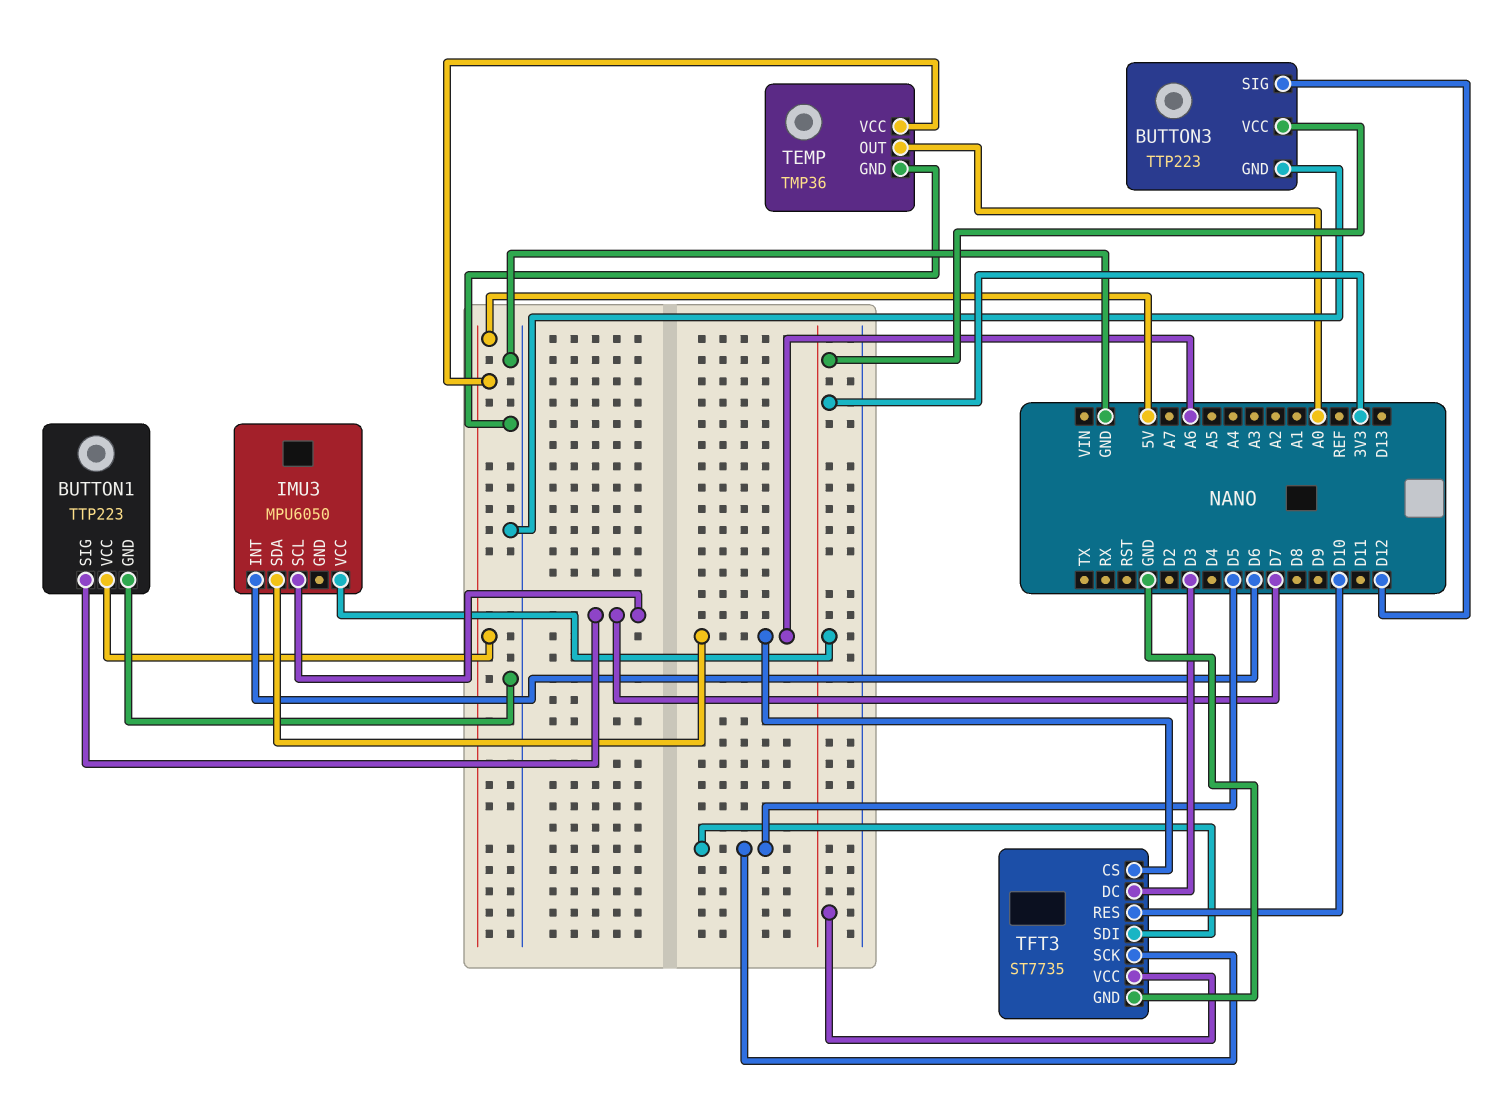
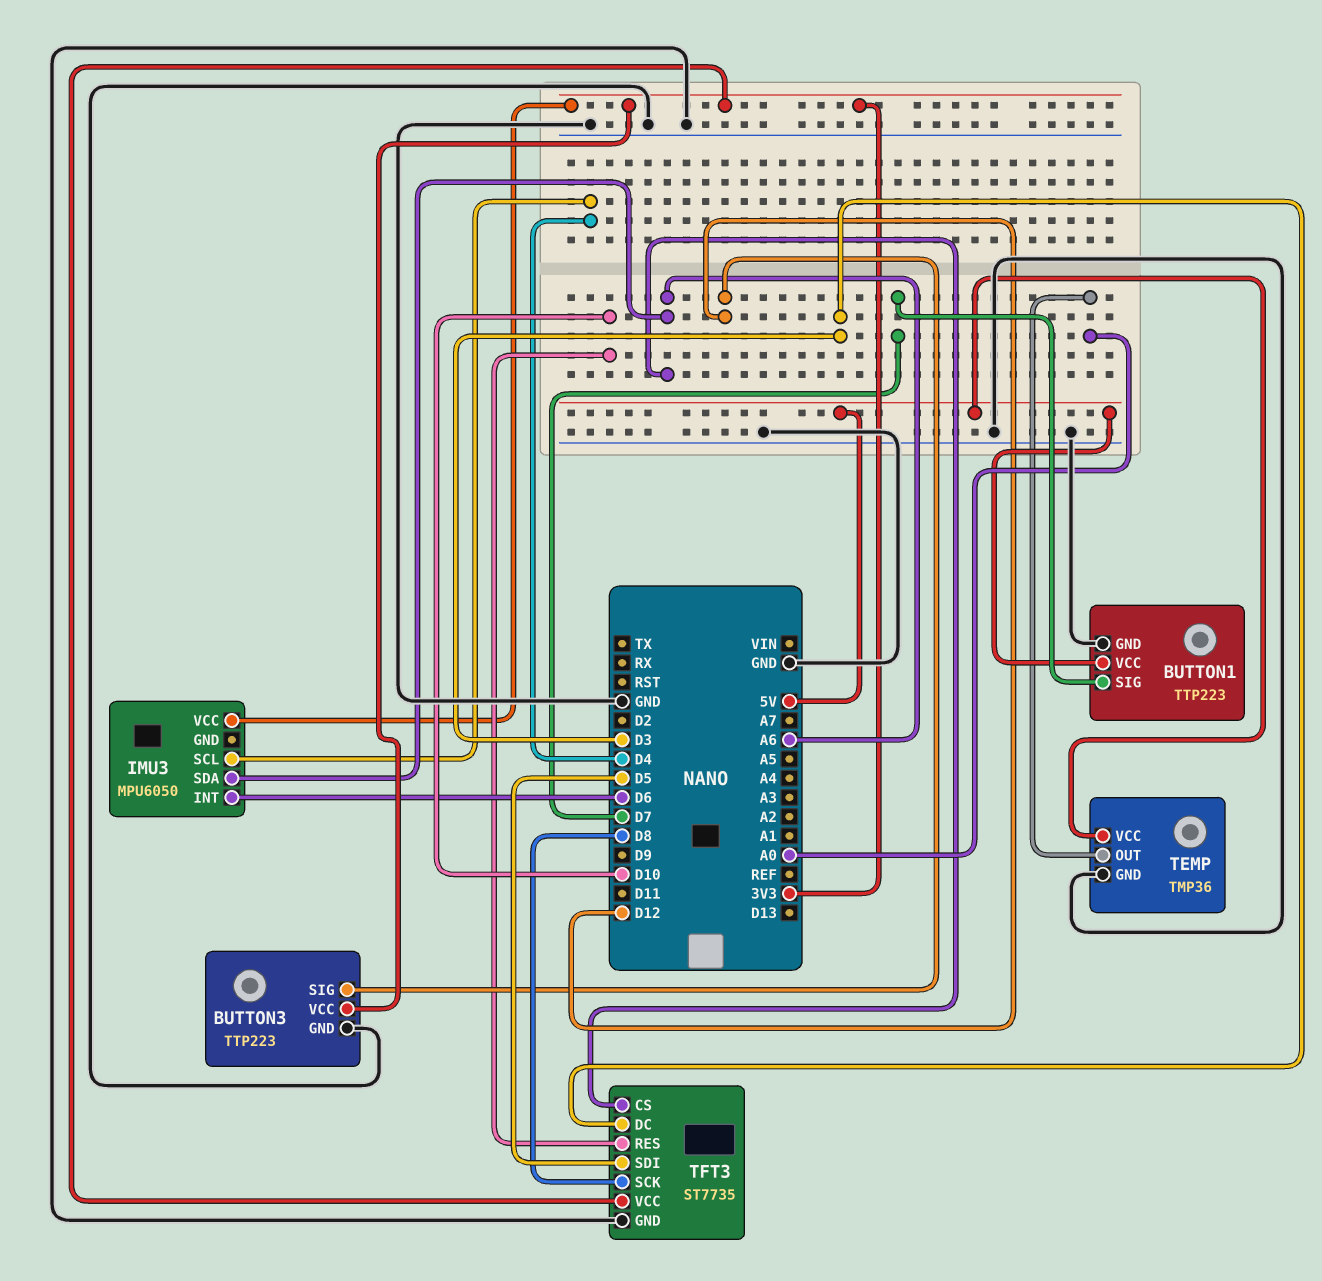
IMU3 pin SCL: D7 -> D4
TFT3 pin SCK: D5 -> D8

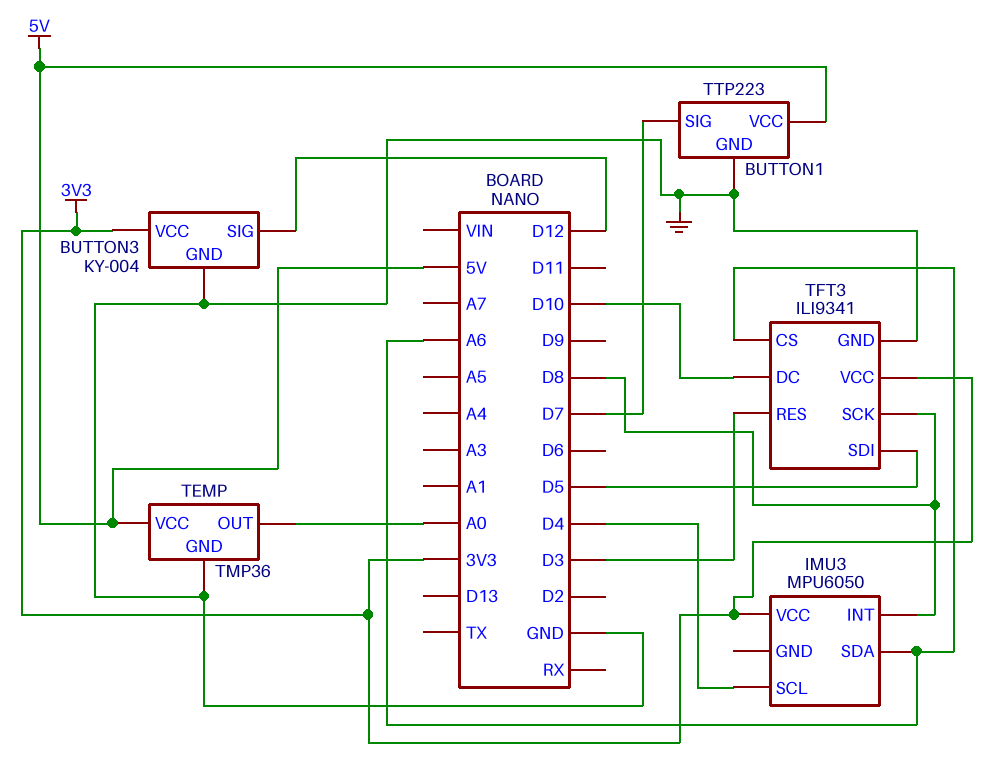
BUTTON3: TTP223 -> KY-004
IMU3 pin INT: D6 -> D8
TFT3: ST7735 -> ILI9341
TFT3 pin DC: D3 -> D10
TFT3 pin RES: D10 -> D3

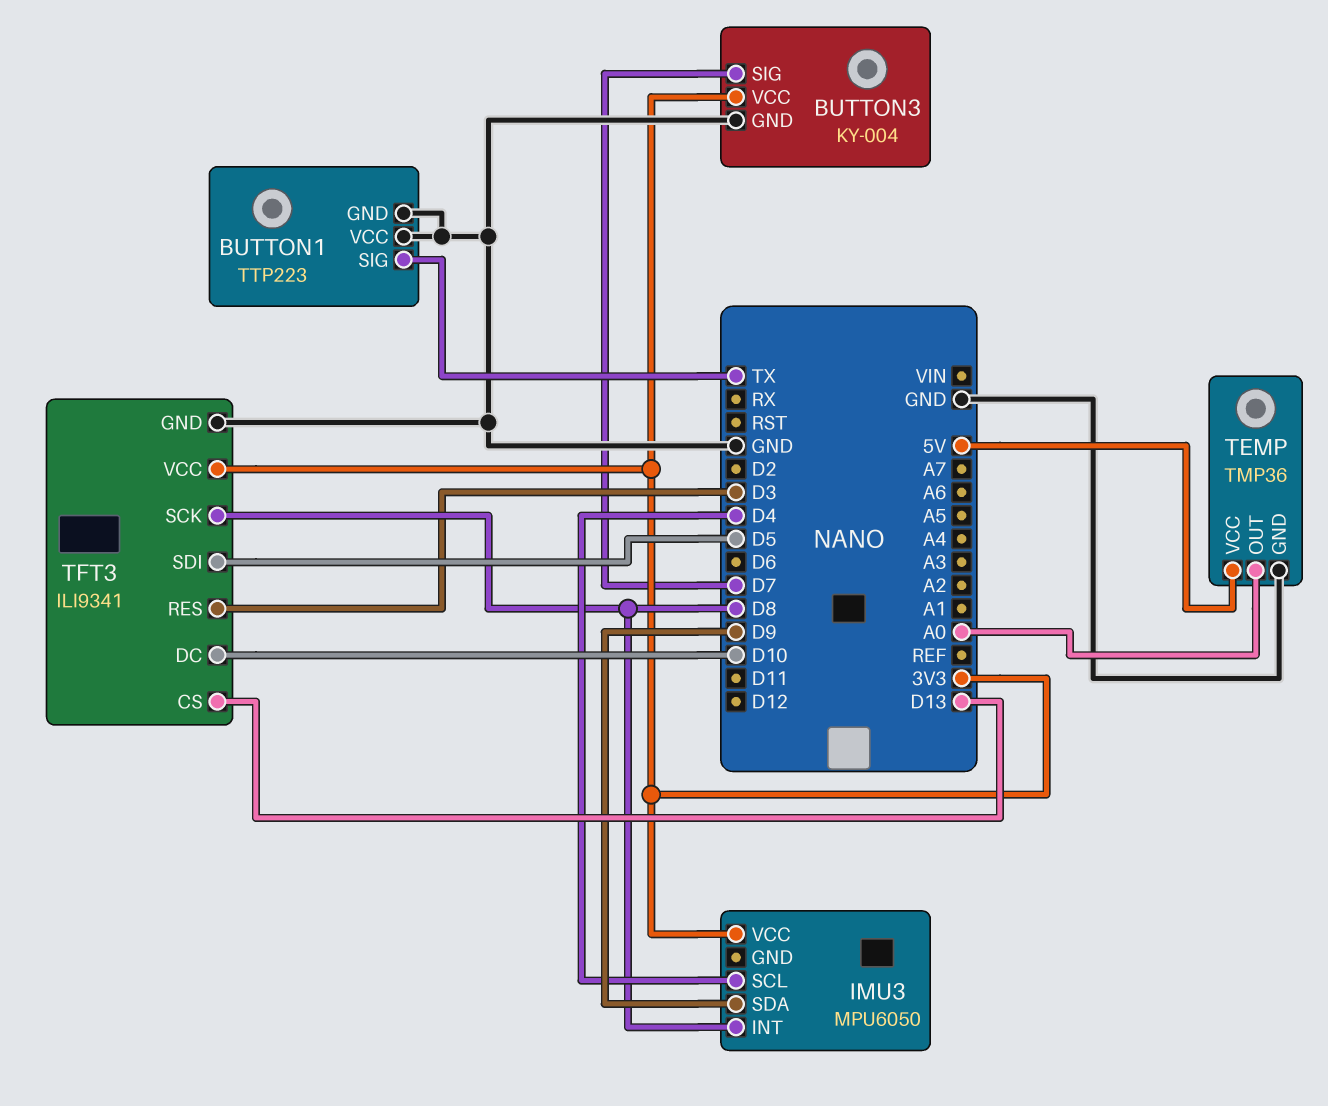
BUTTON1 pin SIG: D7 -> TX
BUTTON1 pin VCC: 5V -> GND
BUTTON3 pin SIG: D12 -> D7
IMU3 pin SDA: A6 -> D9
TFT3 pin CS: A6 -> D13

